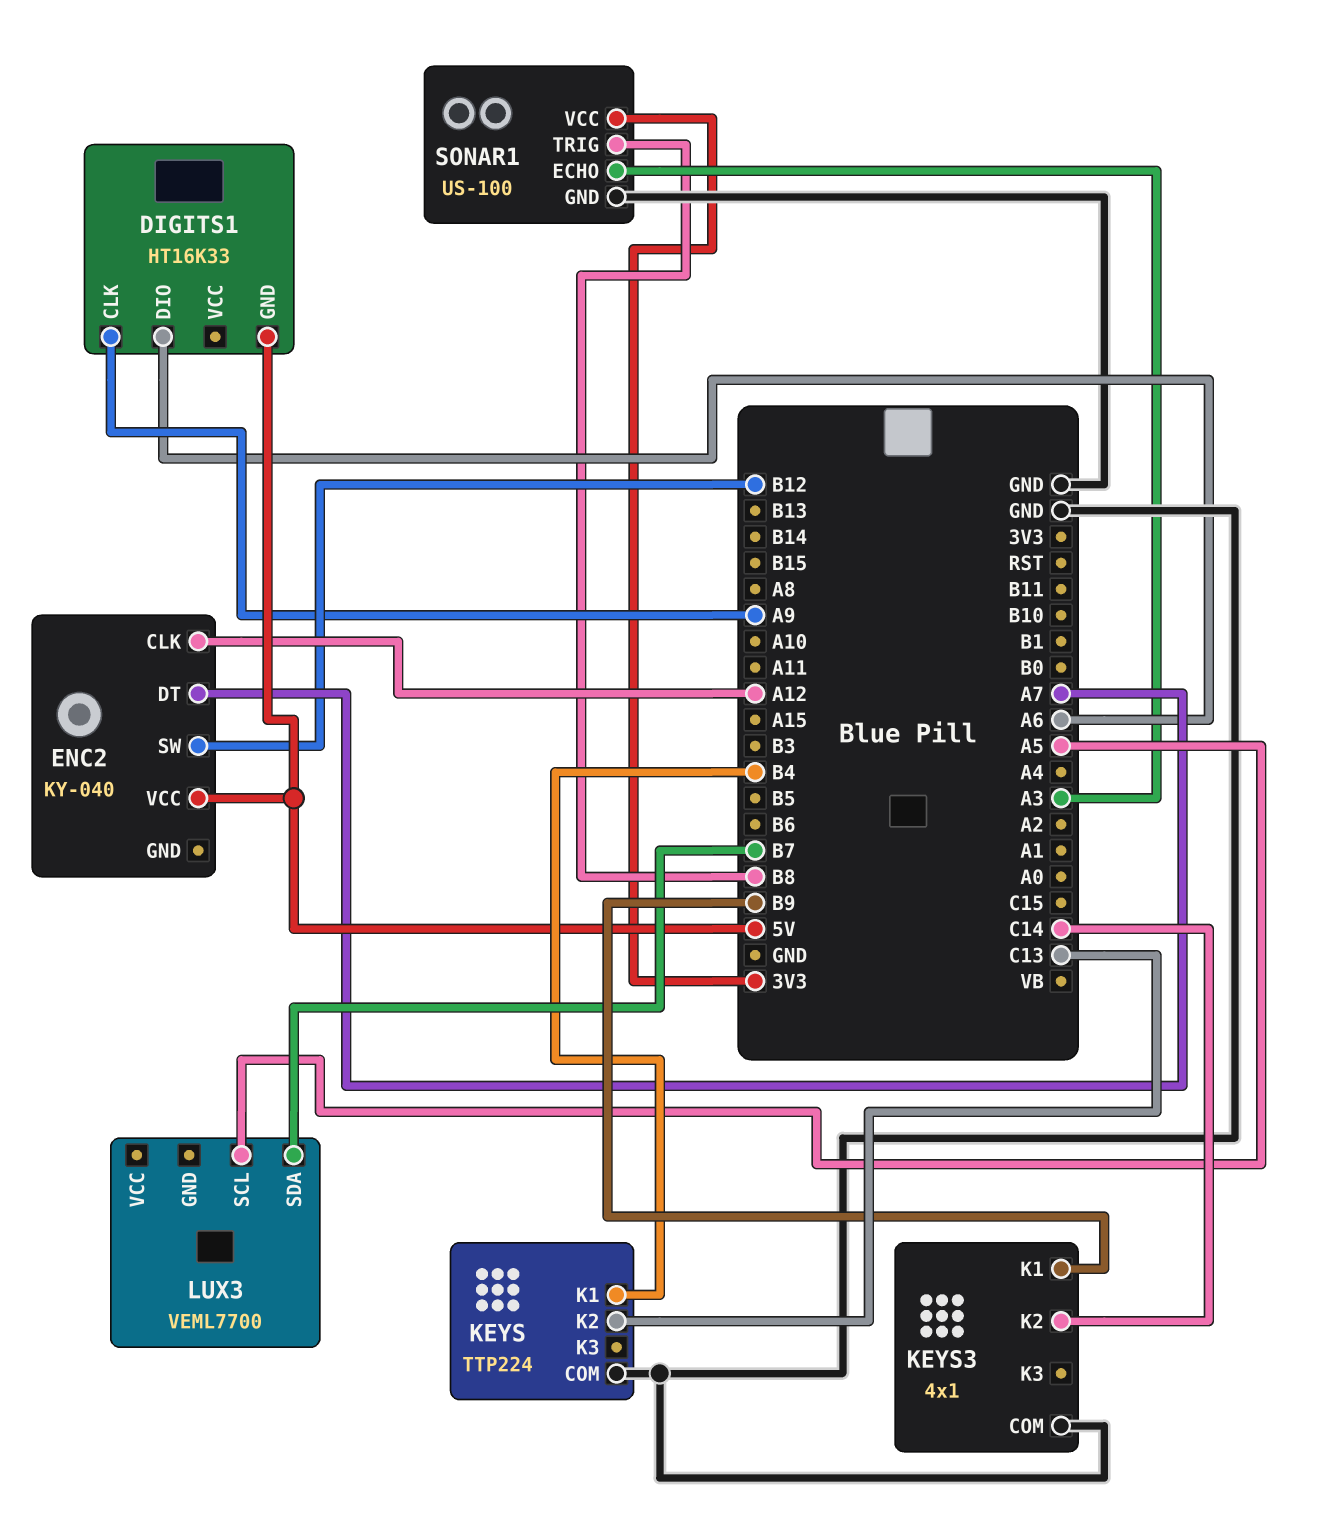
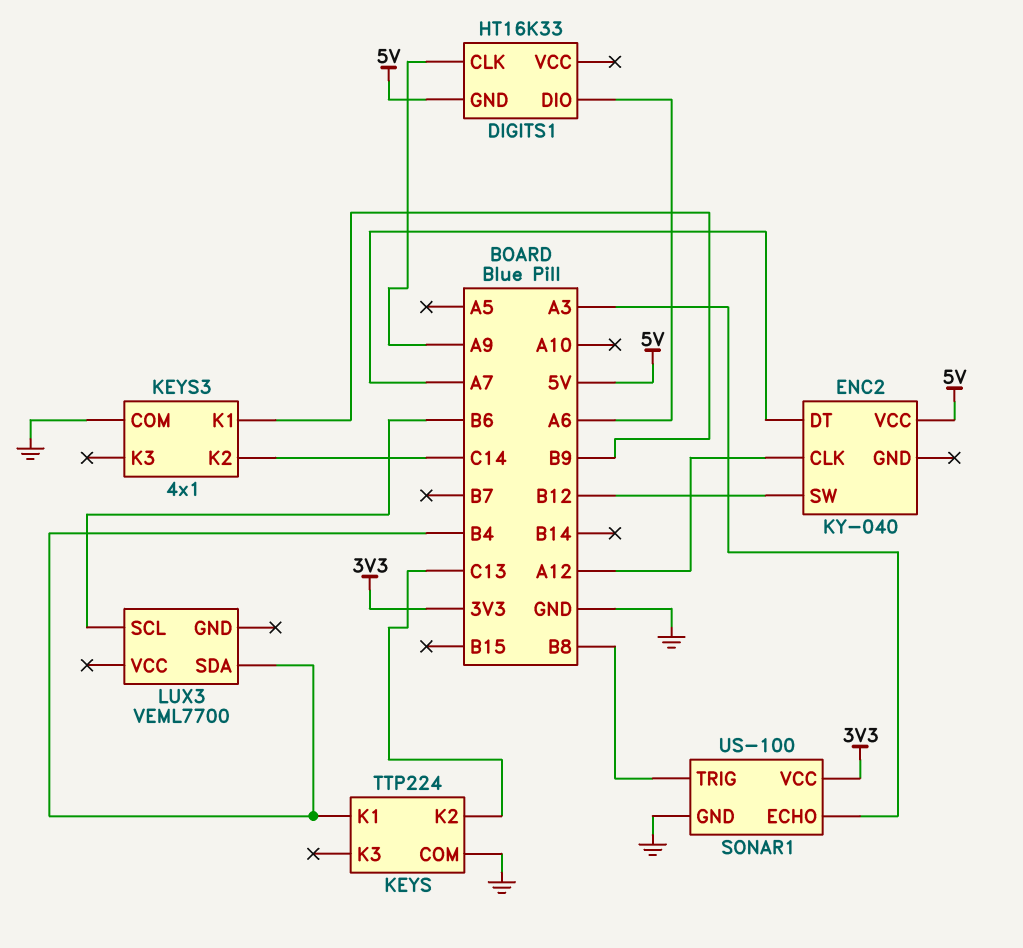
LUX3 pin SCL: A5 -> B6
LUX3 pin SDA: B7 -> B4

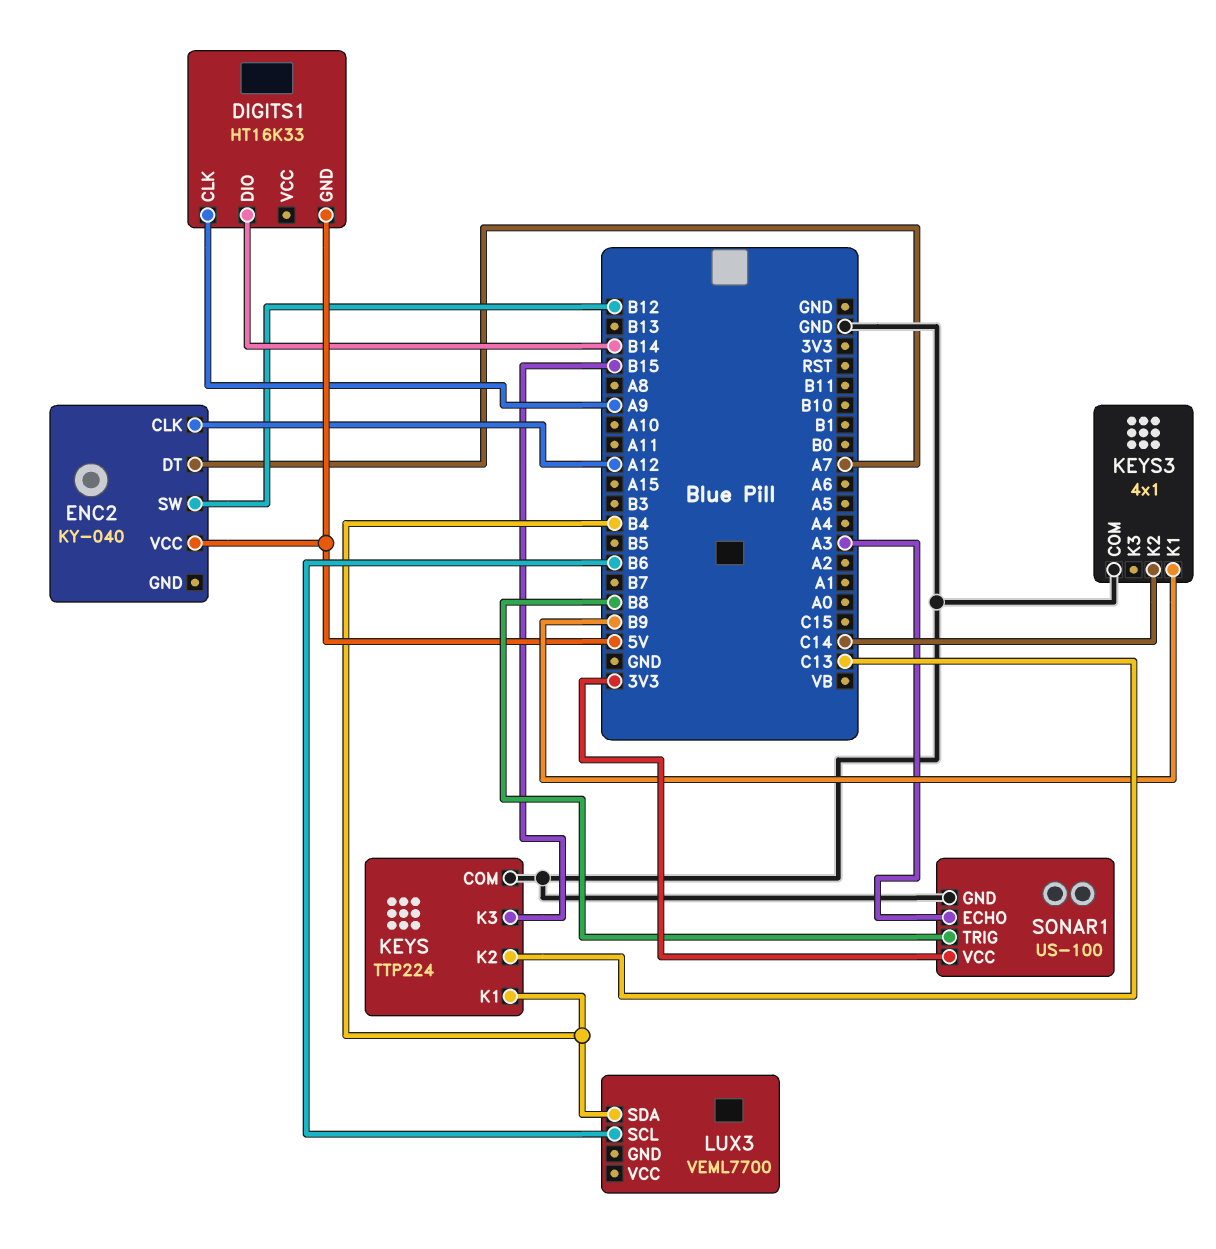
DIGITS1 pin DIO: A6 -> B14
KEYS pin K3: none -> B15

